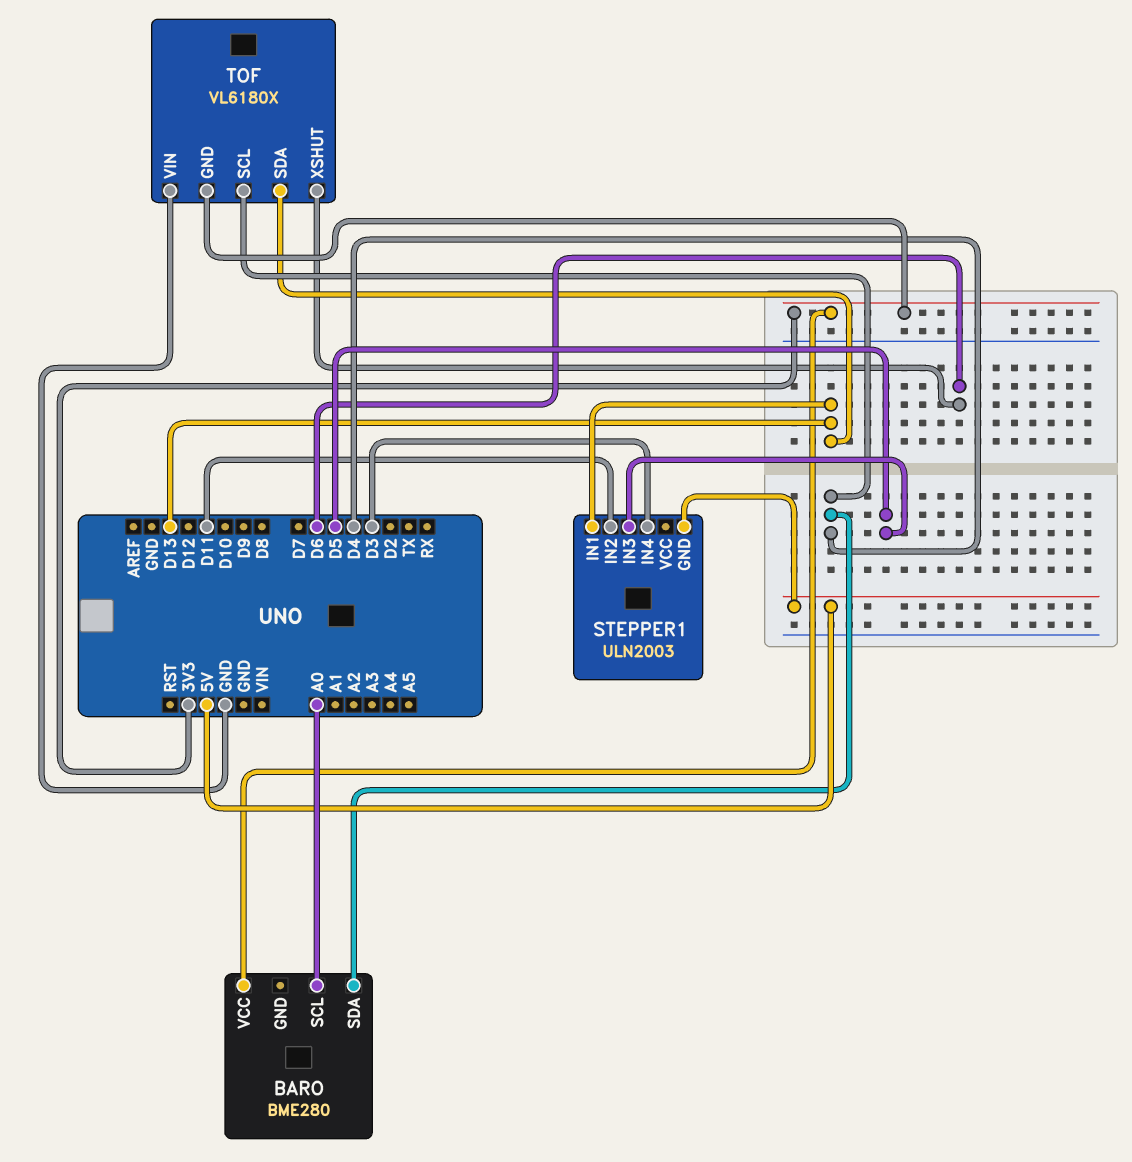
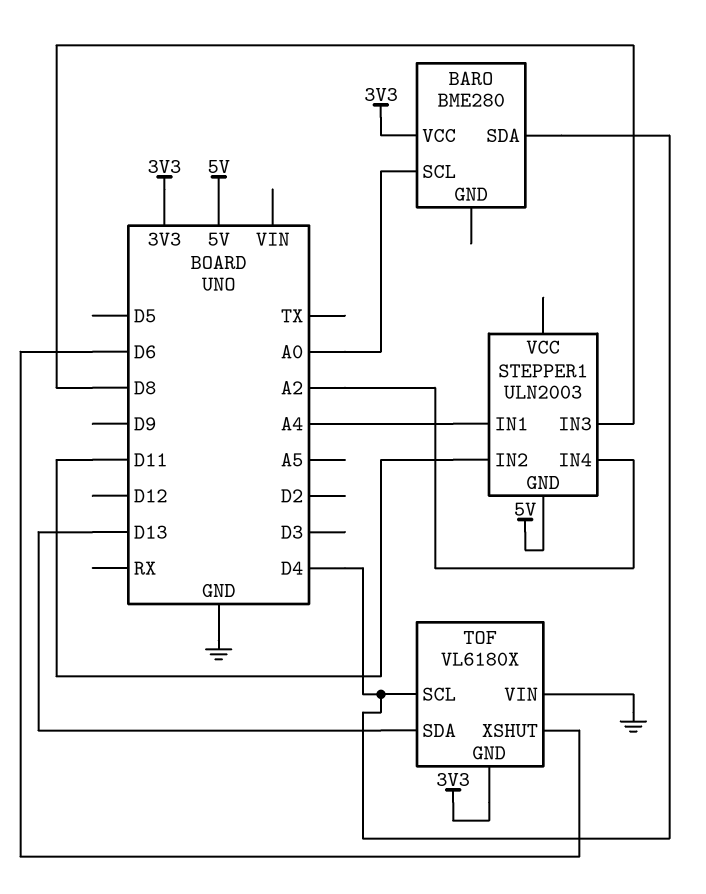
STEPPER1 pin IN1: D13 -> A4
STEPPER1 pin IN3: D5 -> D8
STEPPER1 pin IN4: D3 -> A2

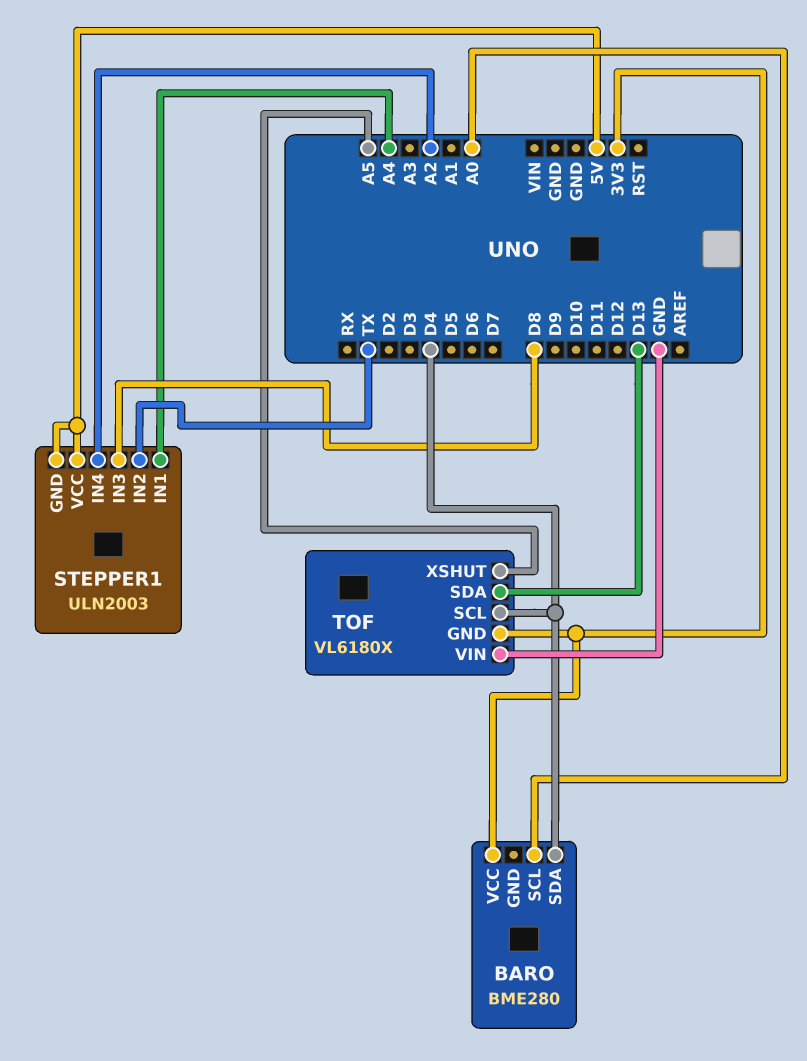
STEPPER1 pin IN2: D11 -> TX
STEPPER1 pin VCC: none -> 5V
TOF pin XSHUT: D6 -> A5

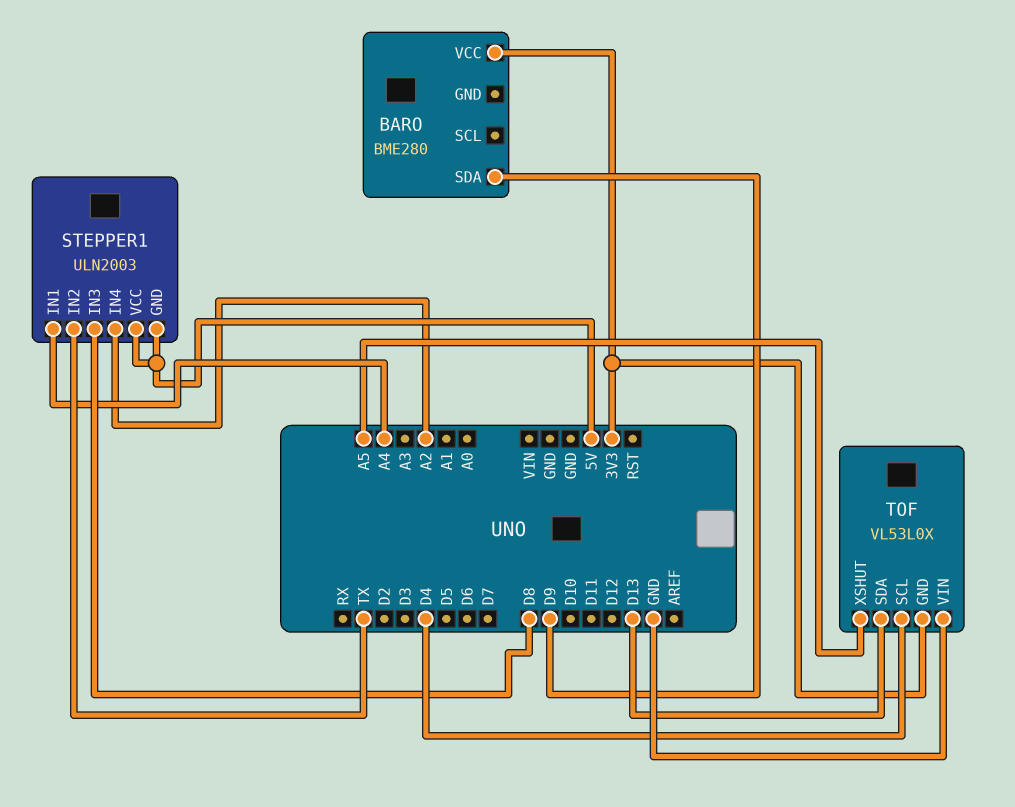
BARO pin SCL: A0 -> none
BARO pin SDA: D4 -> D9
TOF: VL6180X -> VL53L0X

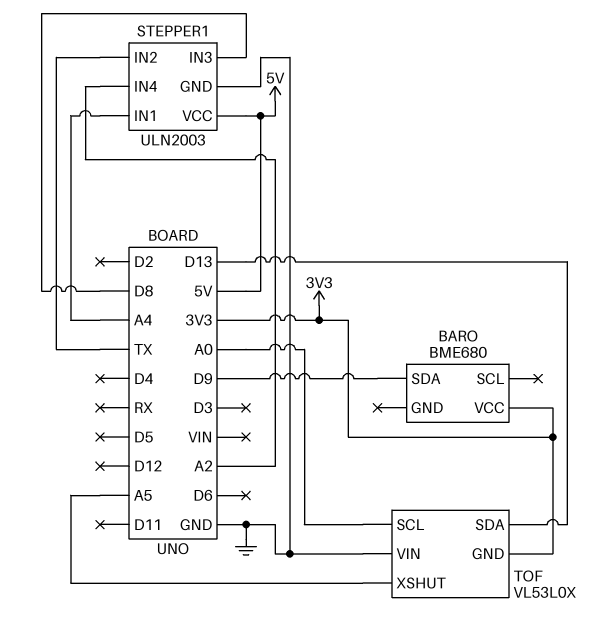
BARO: BME280 -> BME680
STEPPER1 pin GND: 5V -> GND
TOF pin SCL: D4 -> A0

